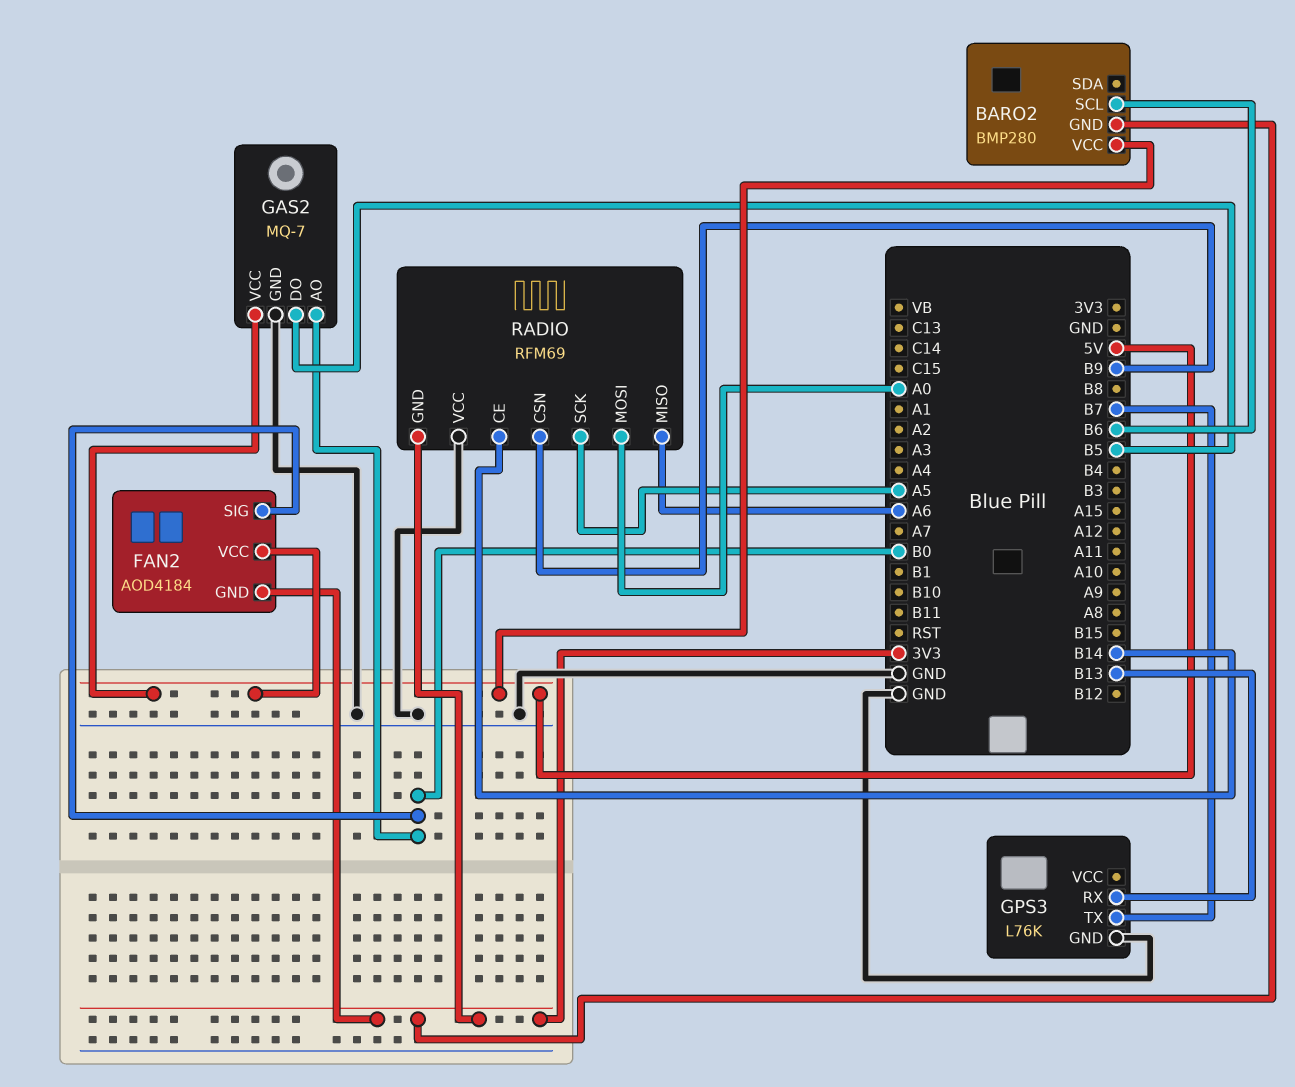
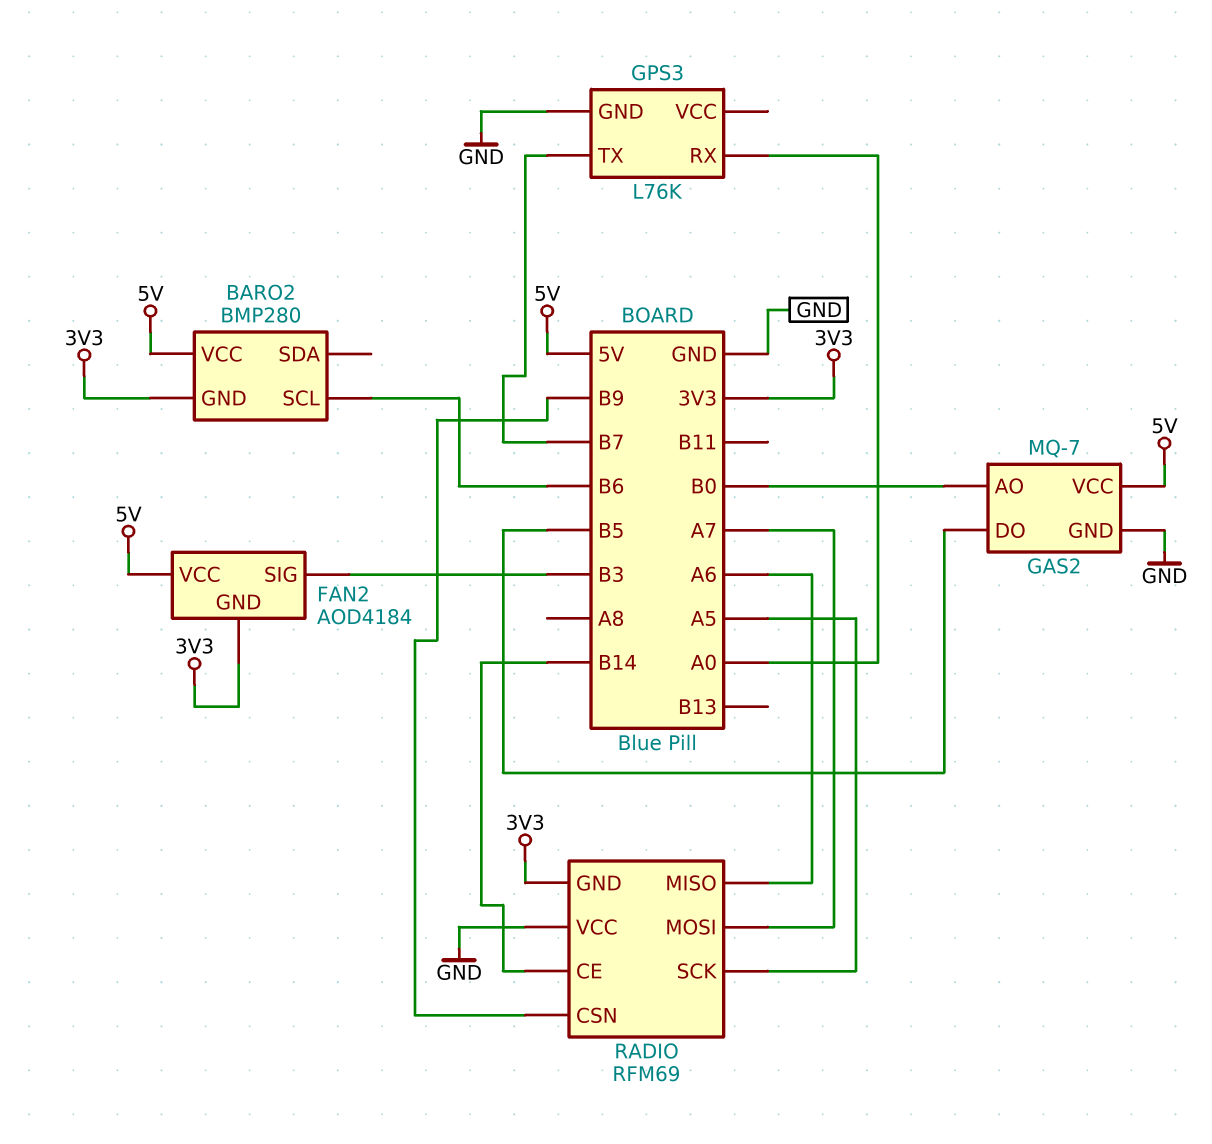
FAN2 pin SIG: B0 -> B3
GPS3 pin RX: B13 -> A0
RADIO pin MOSI: A0 -> A7

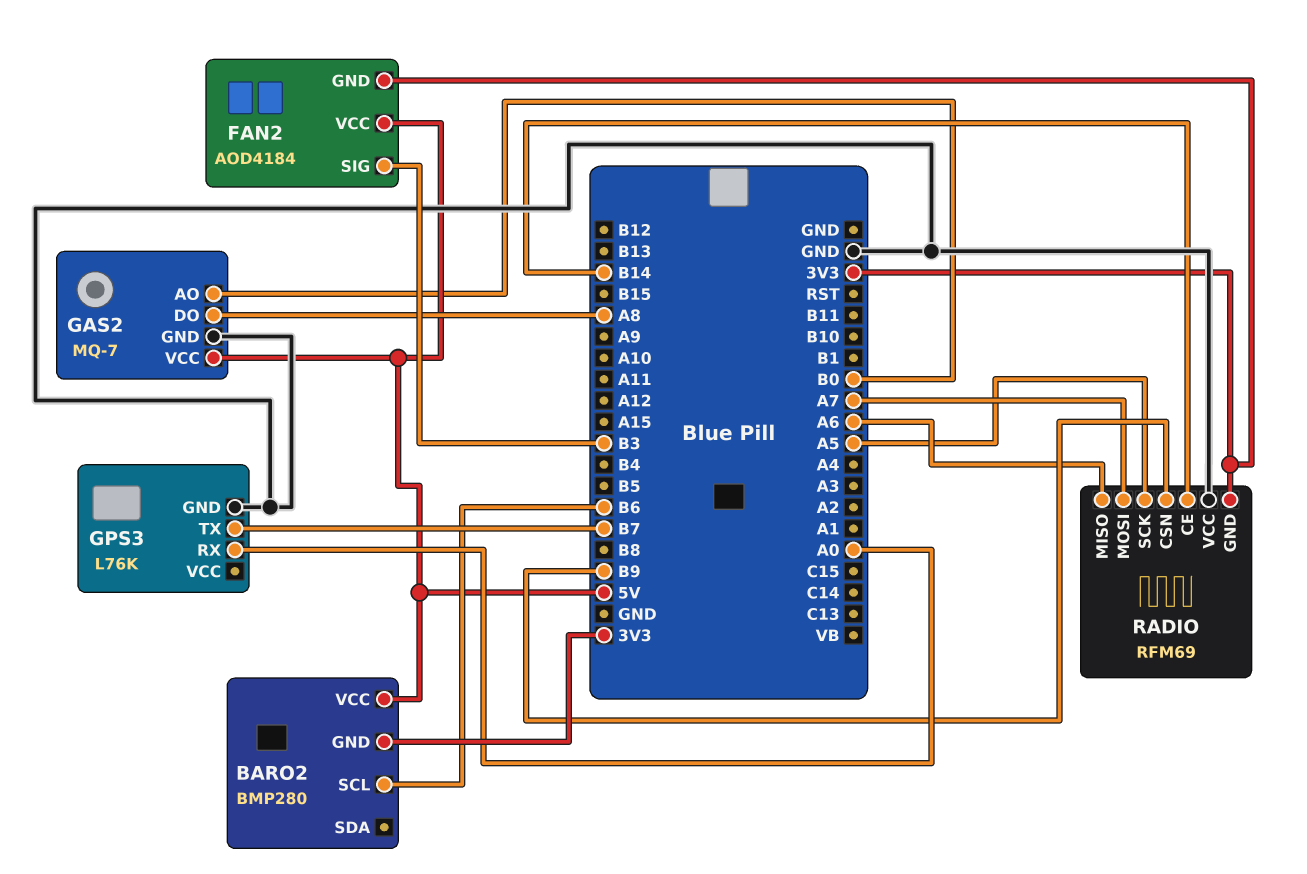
GAS2 pin DO: B5 -> A8

